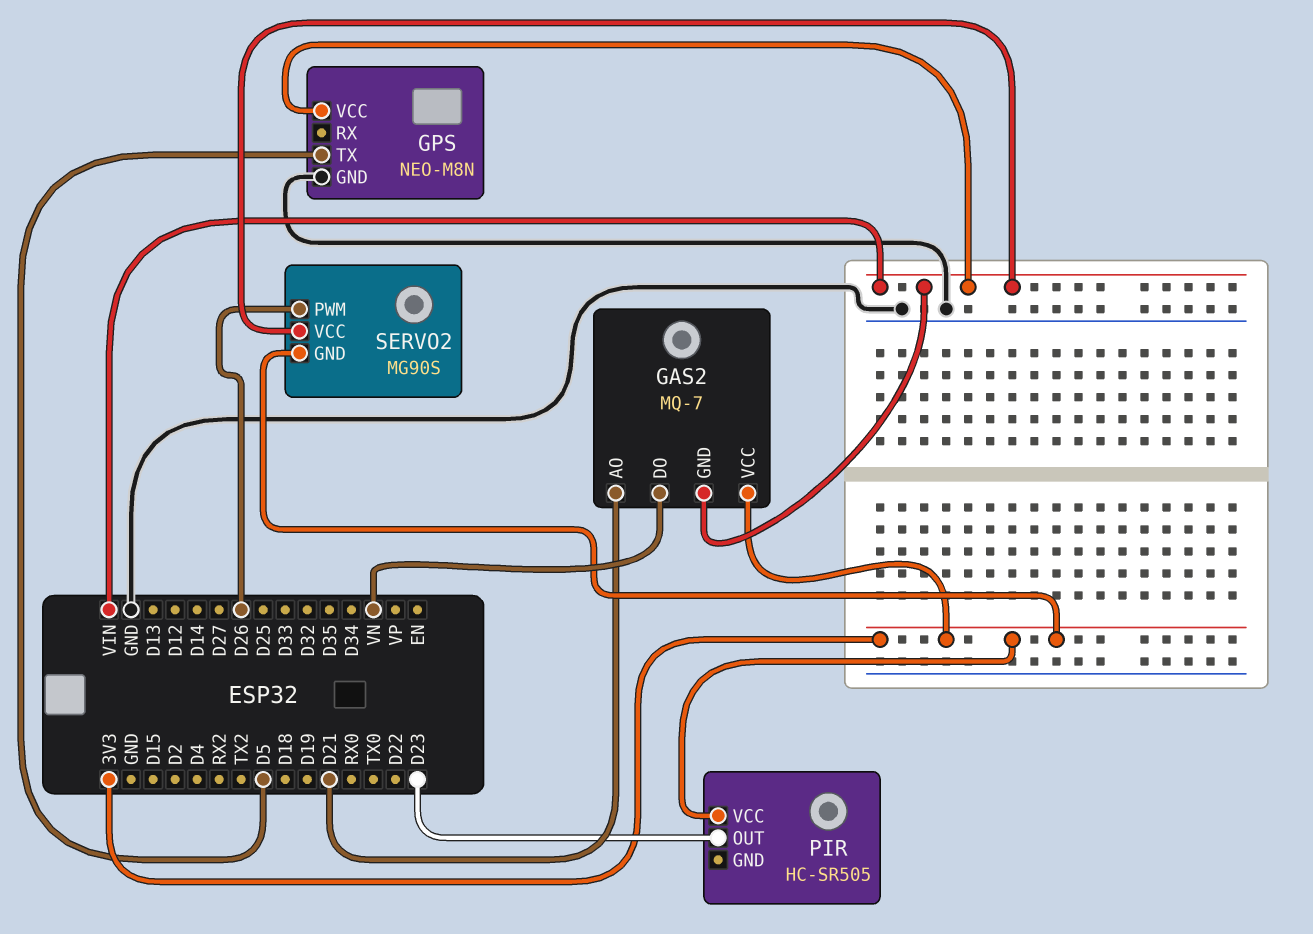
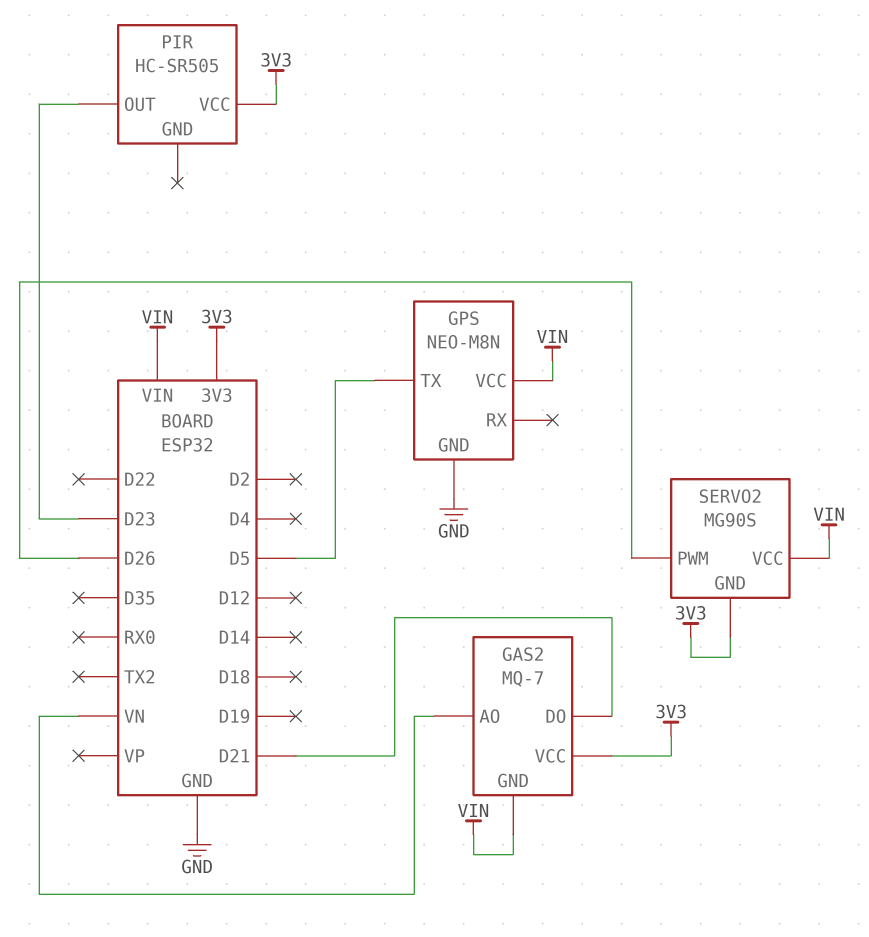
GAS2 pin AO: D21 -> VN
GAS2 pin DO: VN -> D21

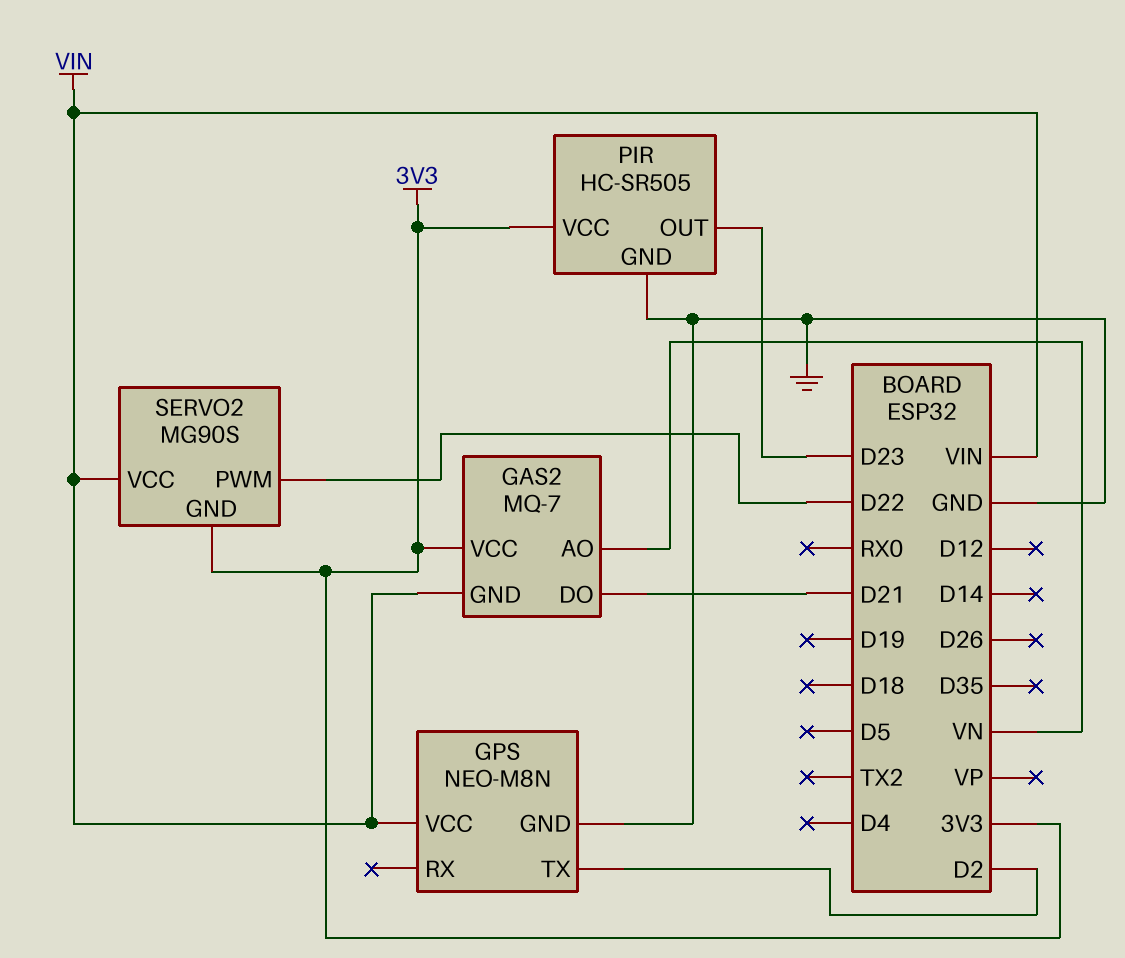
GPS pin TX: D5 -> D2
PIR pin GND: none -> GND
SERVO2 pin PWM: D26 -> D22

